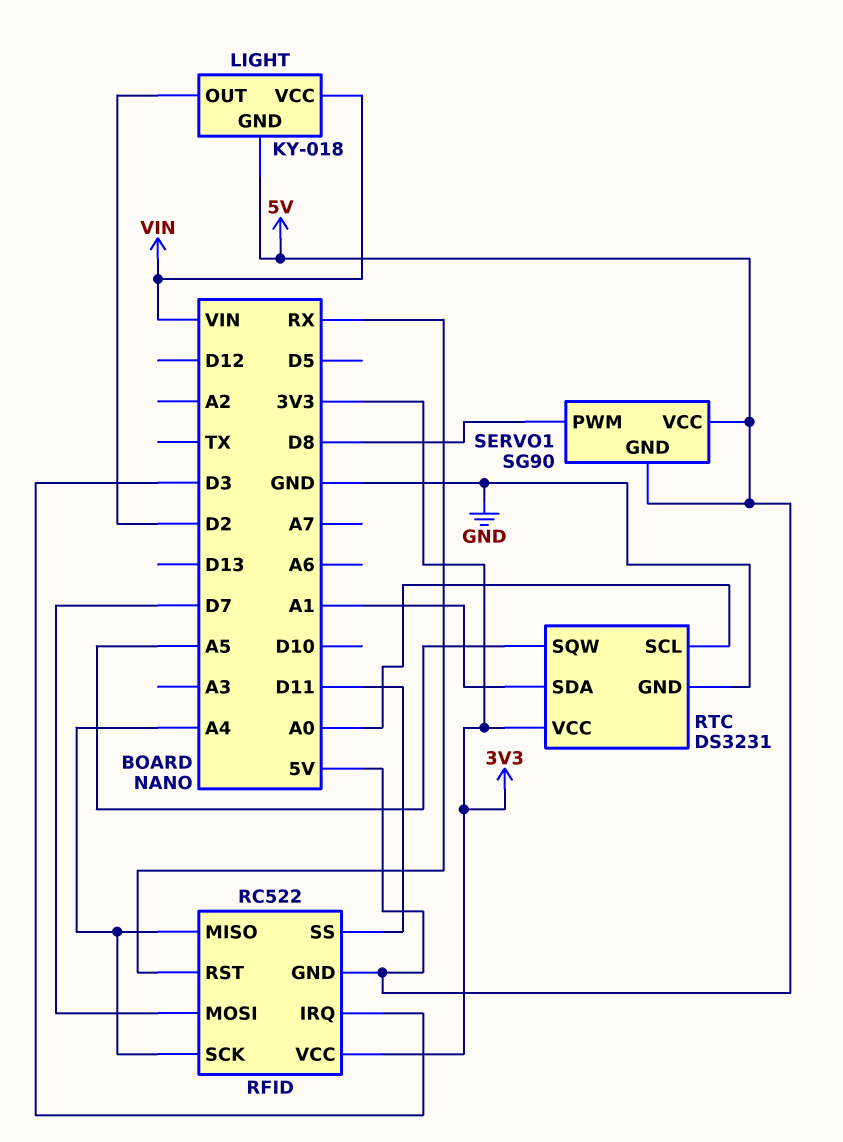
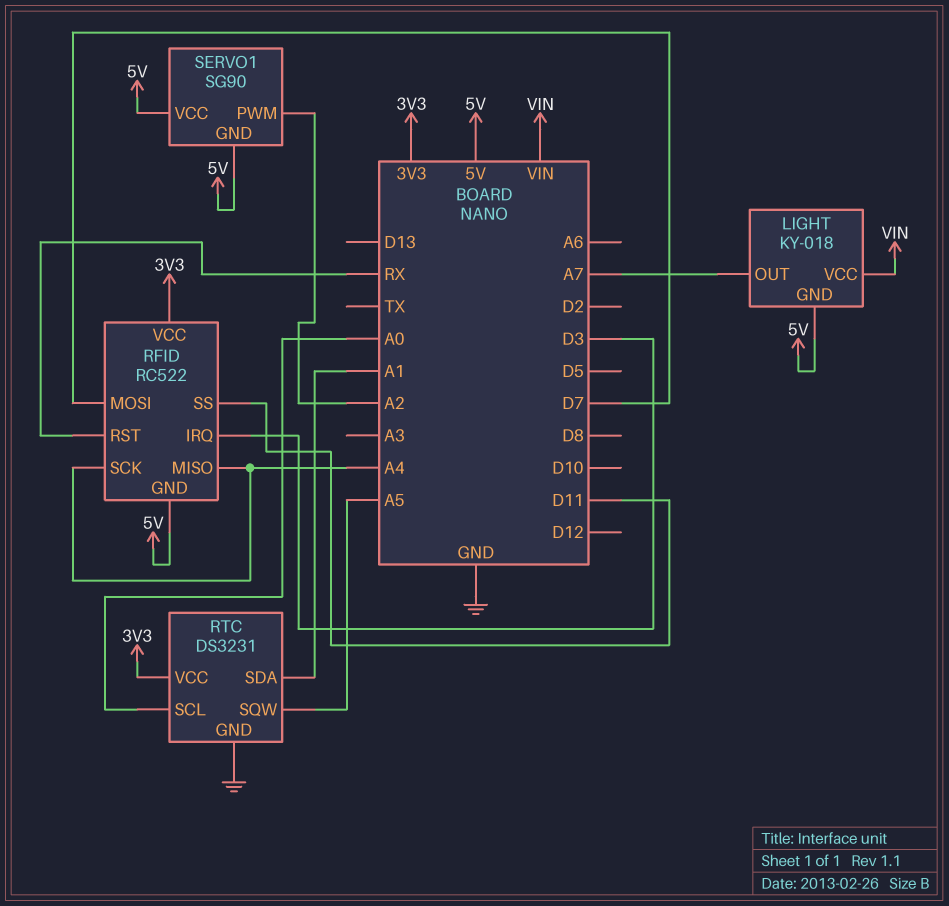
LIGHT pin OUT: D2 -> A7
SERVO1 pin PWM: D8 -> A2

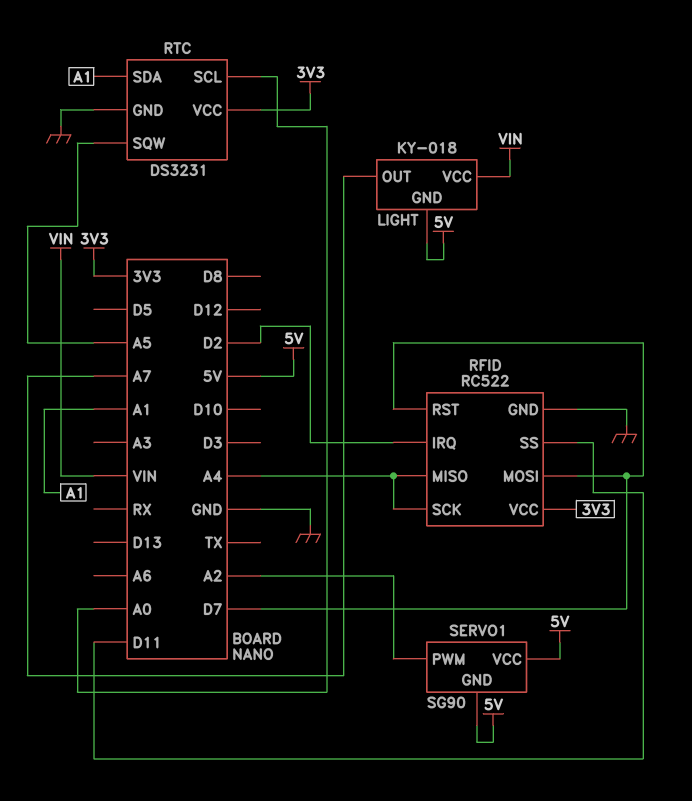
RFID pin GND: 5V -> GND
RFID pin IRQ: D3 -> D2
RFID pin RST: RX -> D7

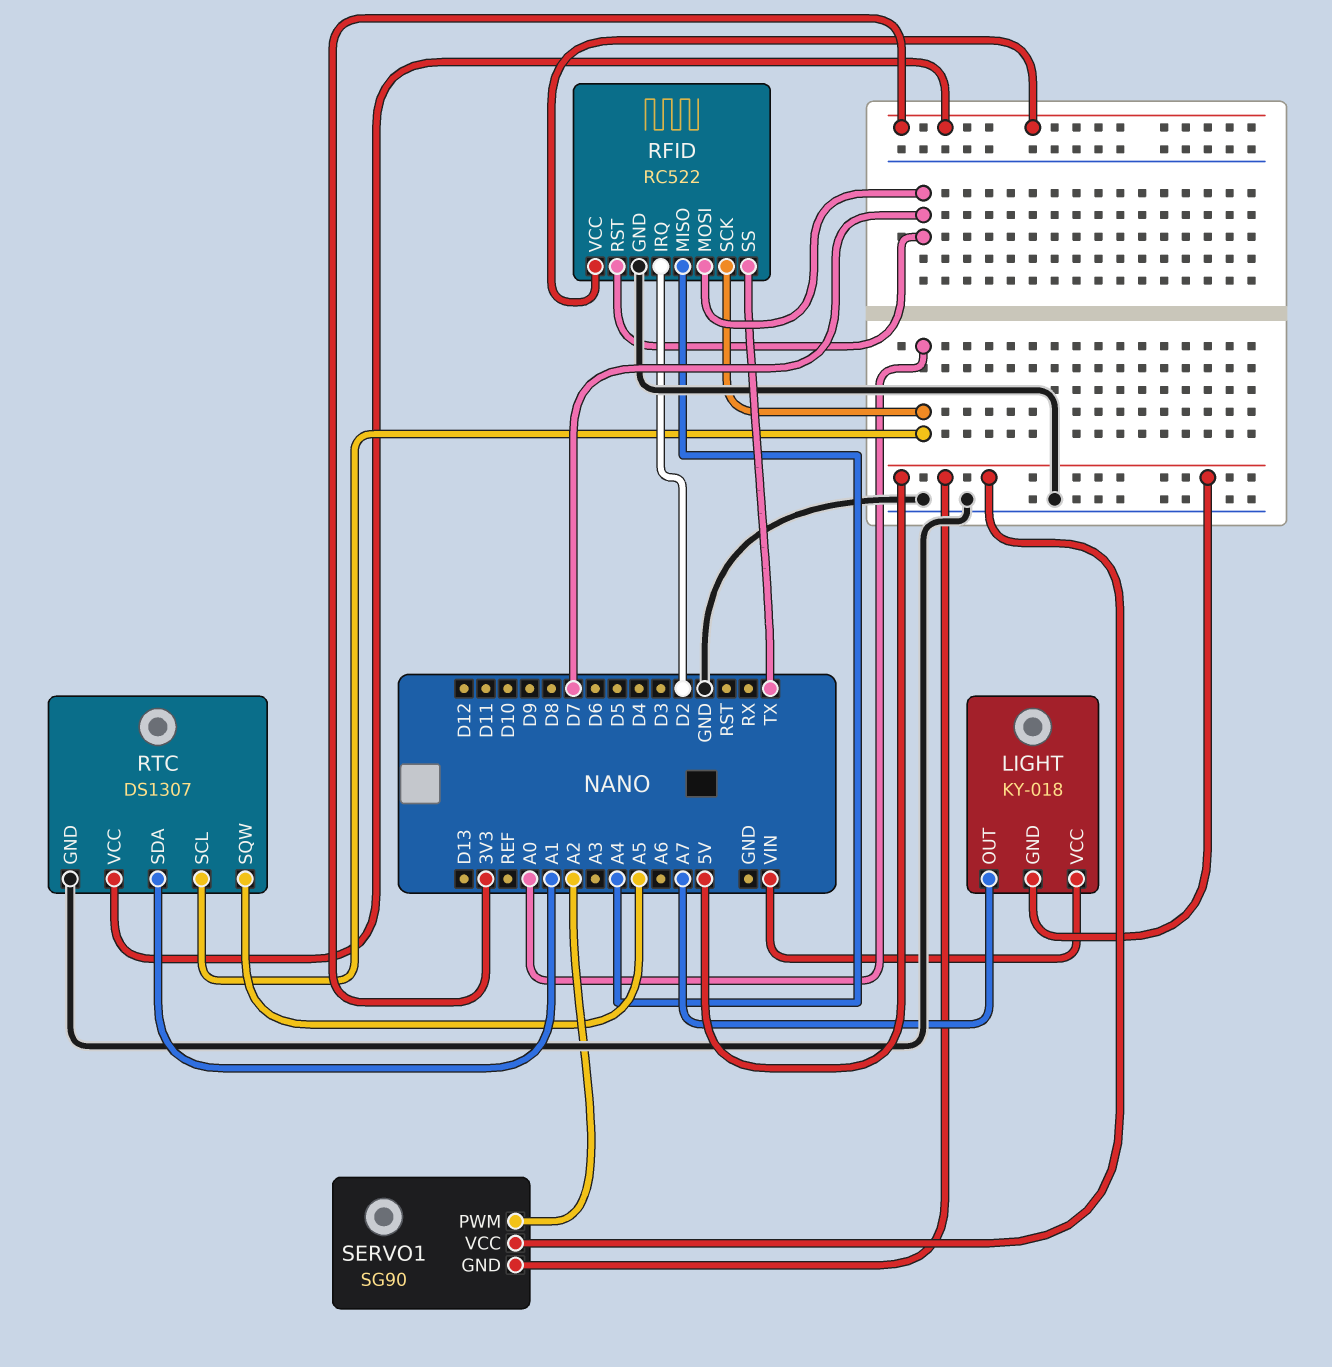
RFID pin SCK: A4 -> A0
RFID pin SS: D11 -> TX
RTC: DS3231 -> DS1307

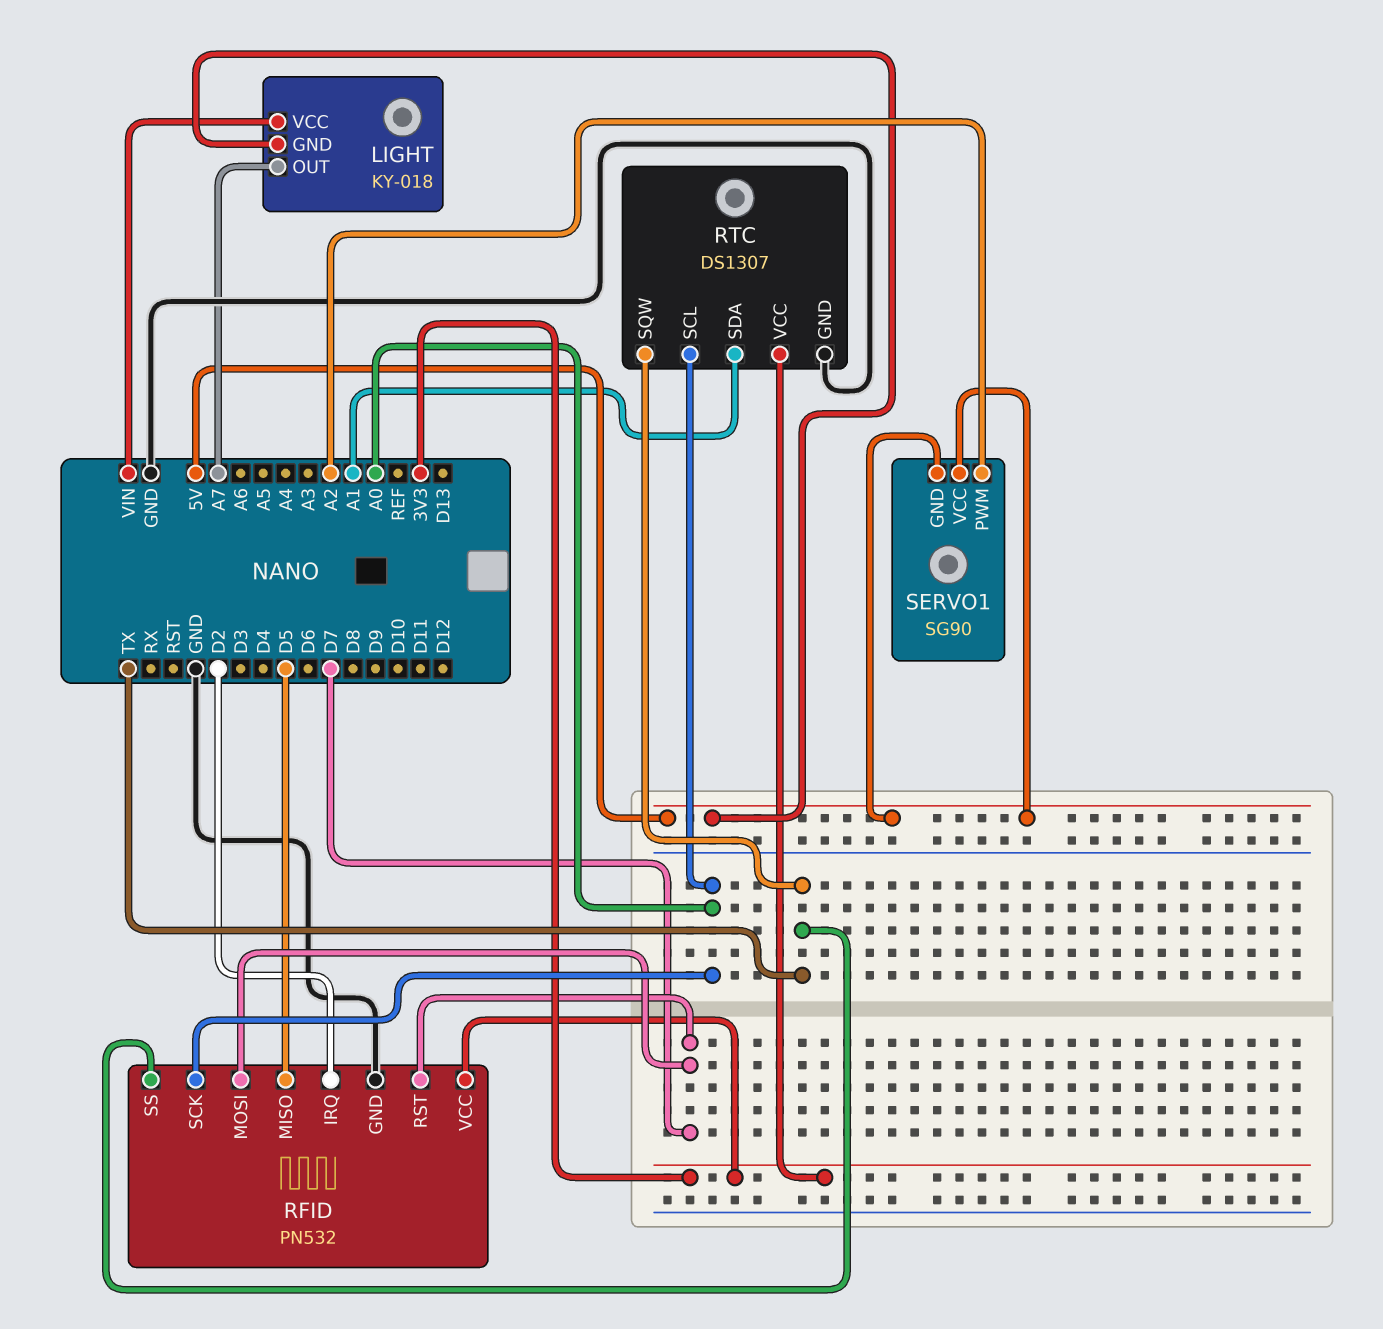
RFID: RC522 -> PN532
RFID pin MISO: A4 -> D5
RTC pin SQW: A5 -> TX

